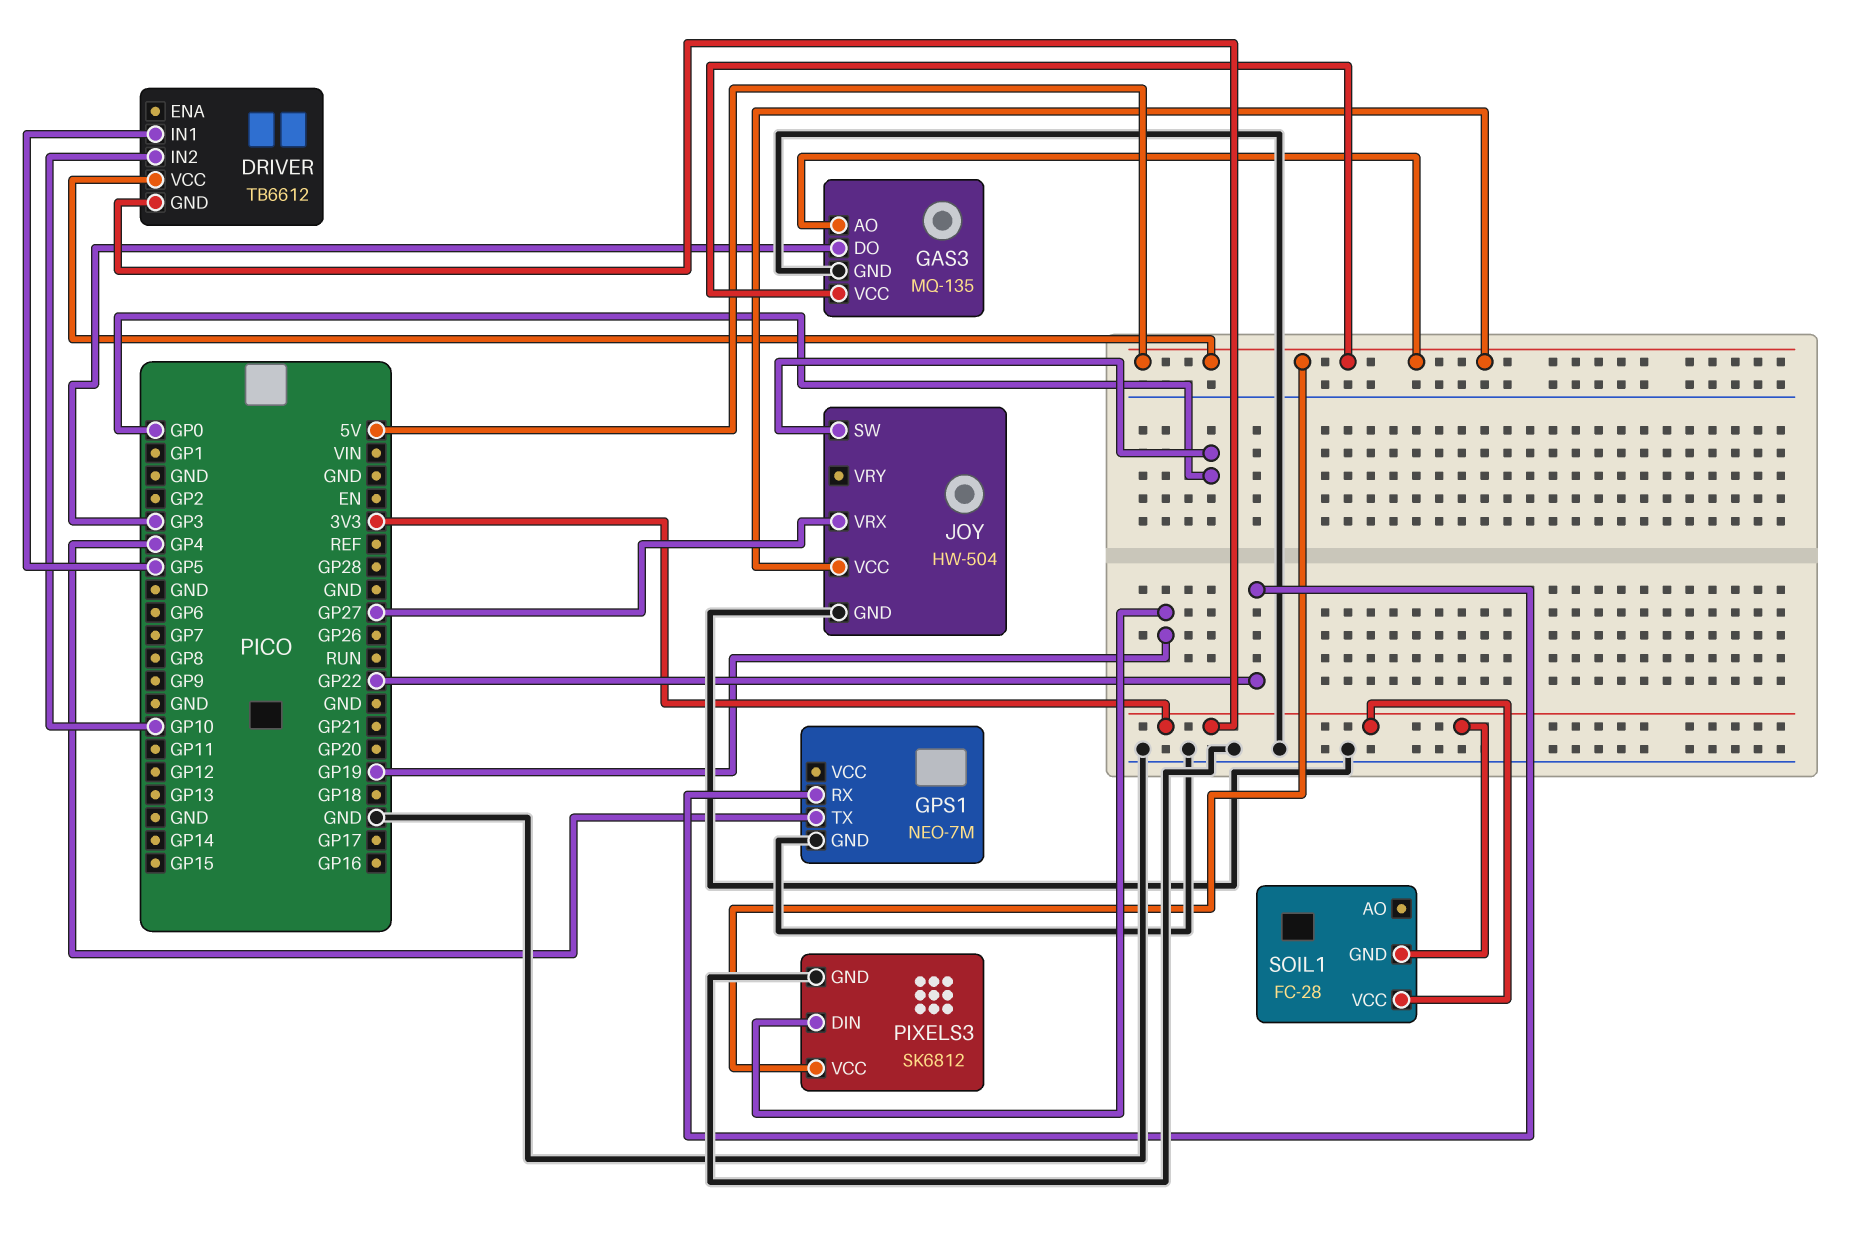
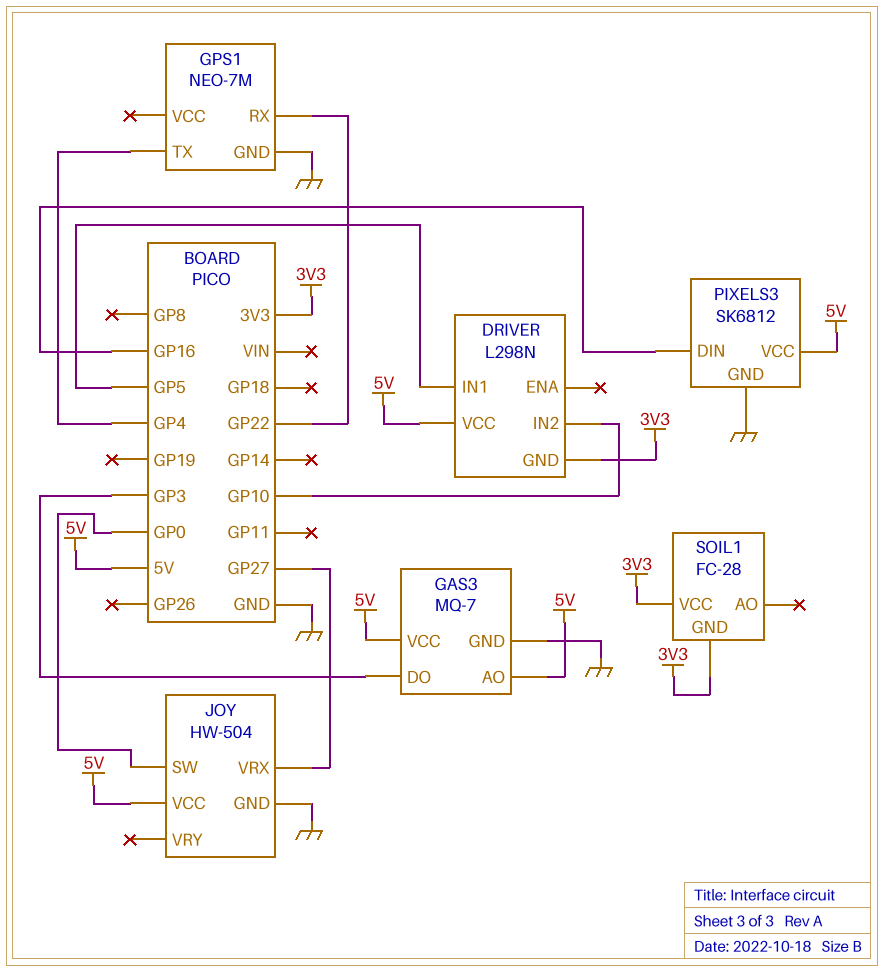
DRIVER: TB6612 -> L298N
GAS3: MQ-135 -> MQ-7
PIXELS3 pin DIN: GP19 -> GP16

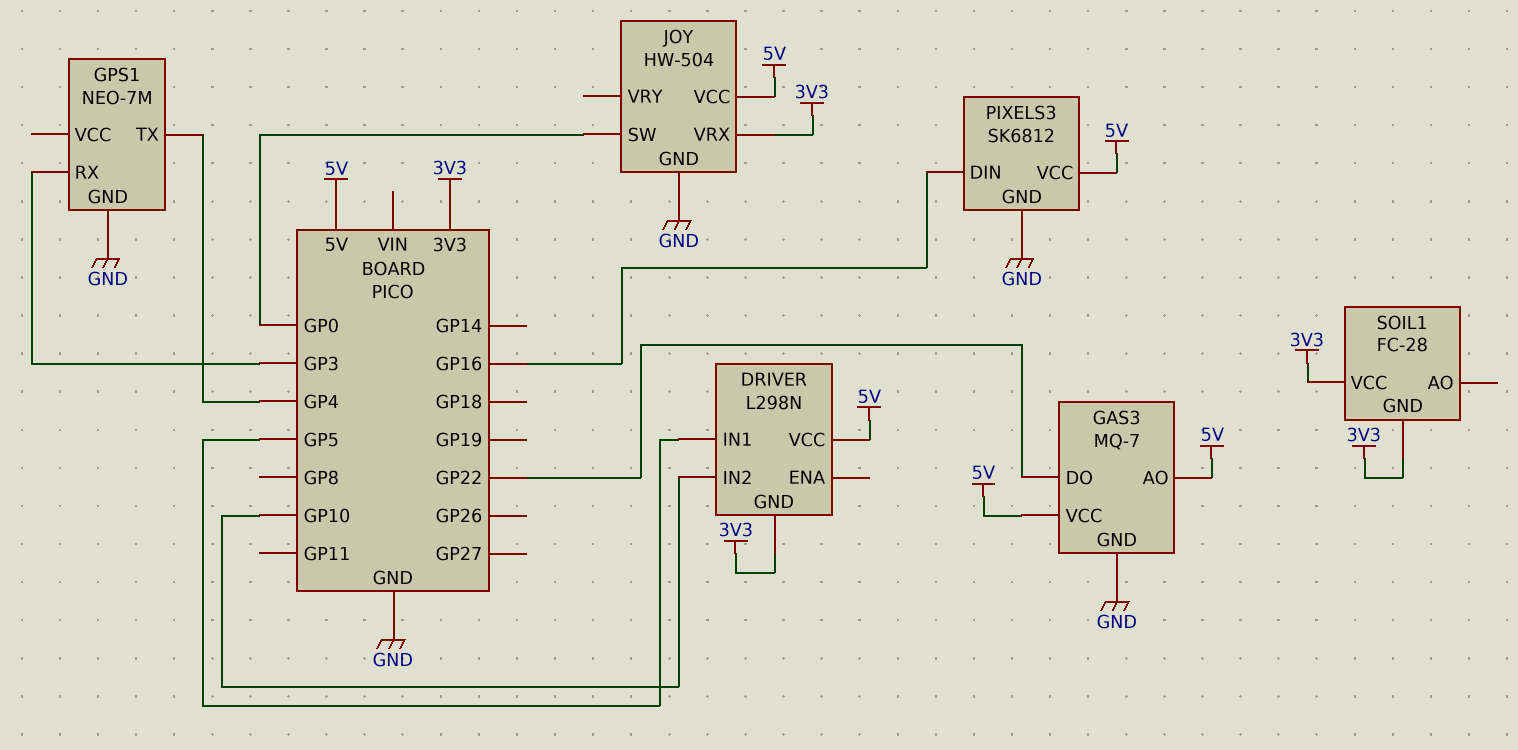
GAS3 pin DO: GP3 -> GP22
GPS1 pin RX: GP22 -> GP3
JOY pin VRX: GP27 -> 3V3

